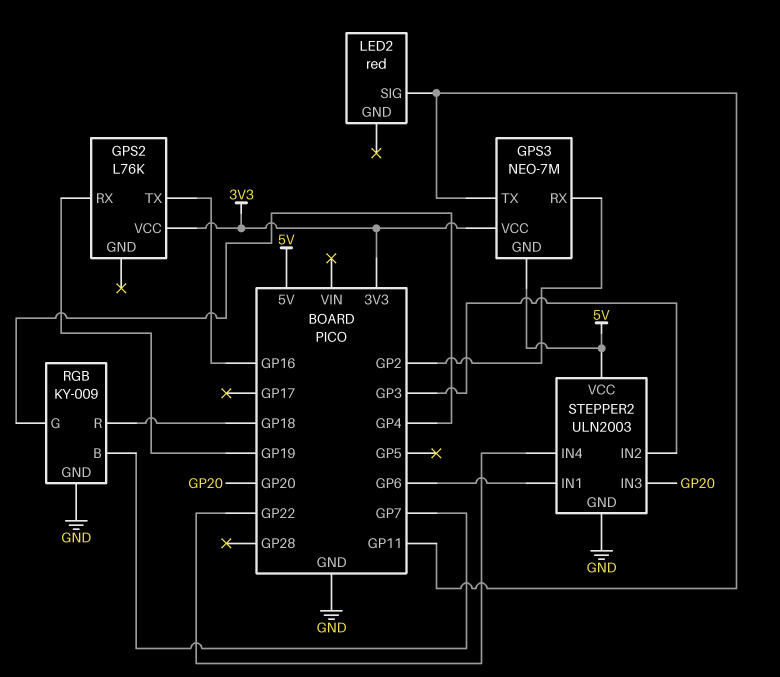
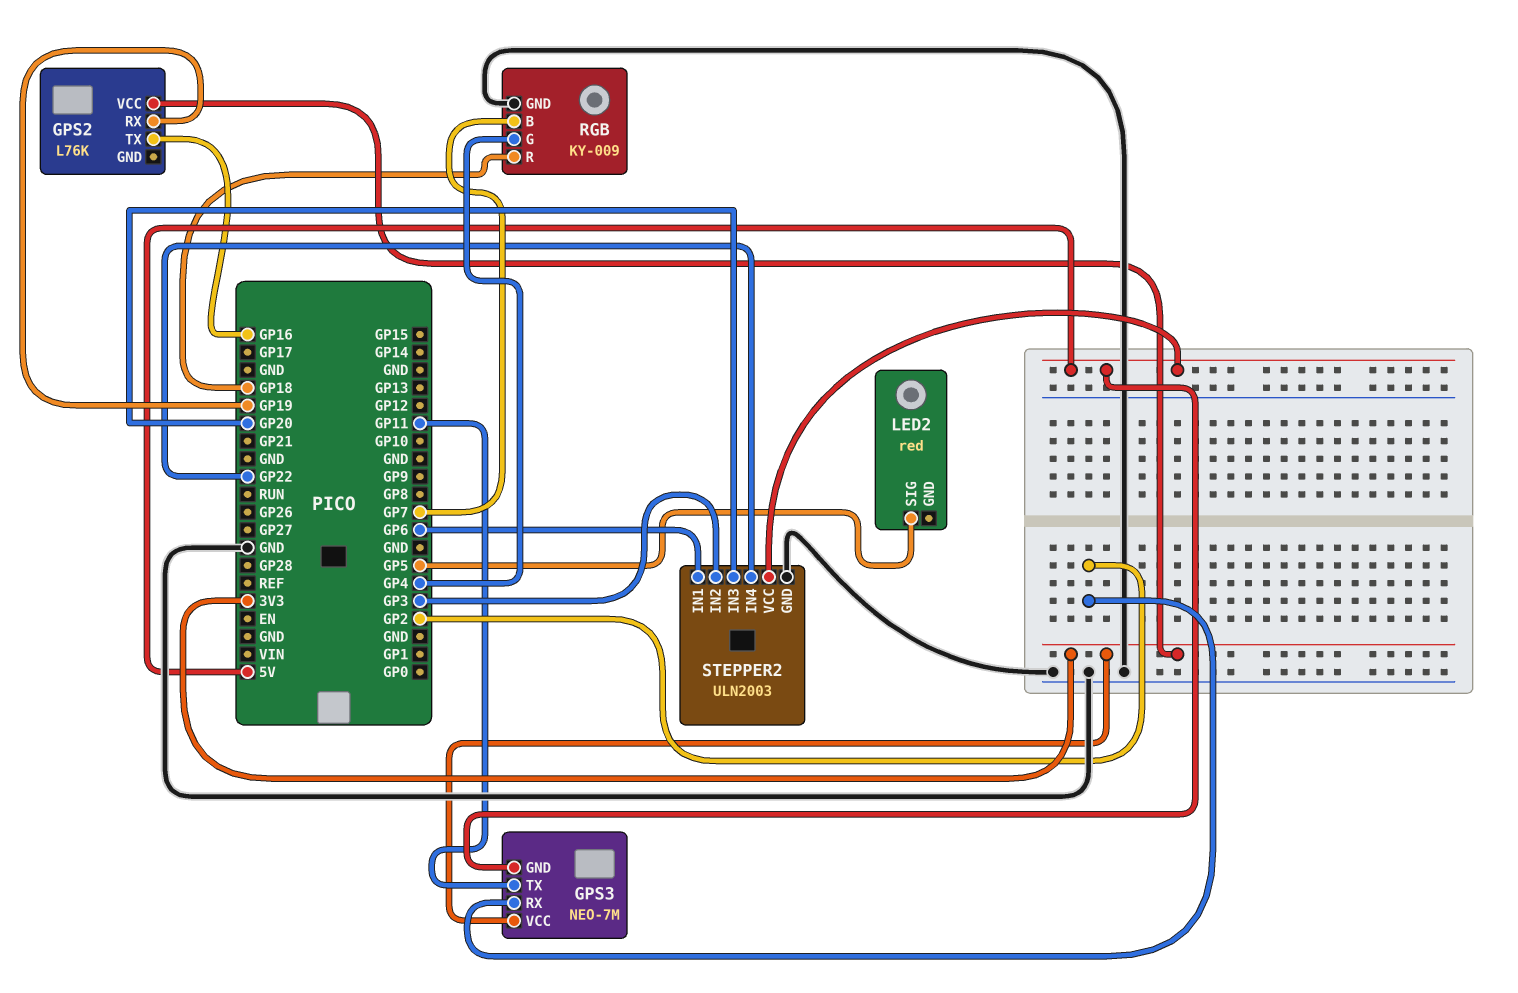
LED2 pin SIG: GP11 -> GP5

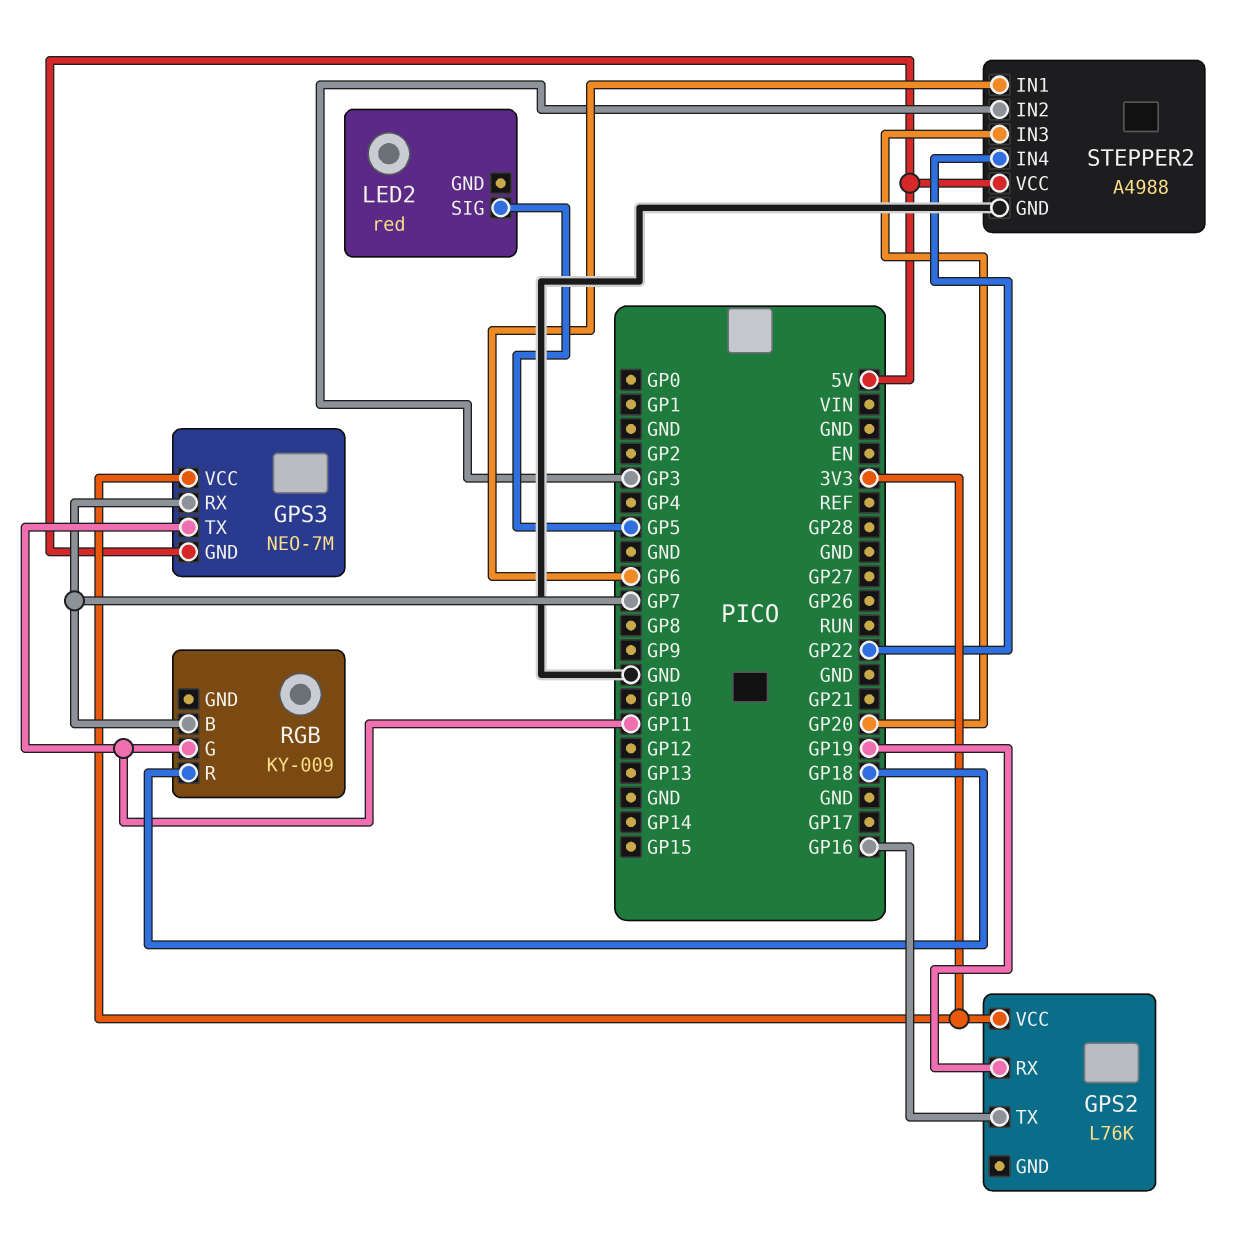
GPS3 pin RX: GP2 -> GP7
RGB pin G: GP4 -> GP11
RGB pin GND: GND -> none
STEPPER2: ULN2003 -> A4988

